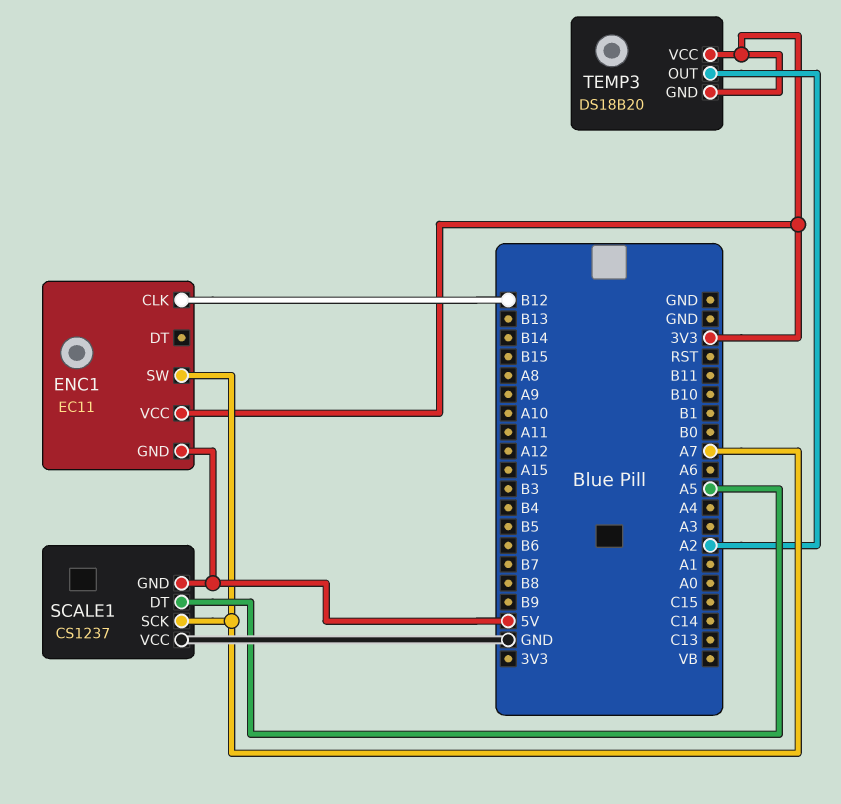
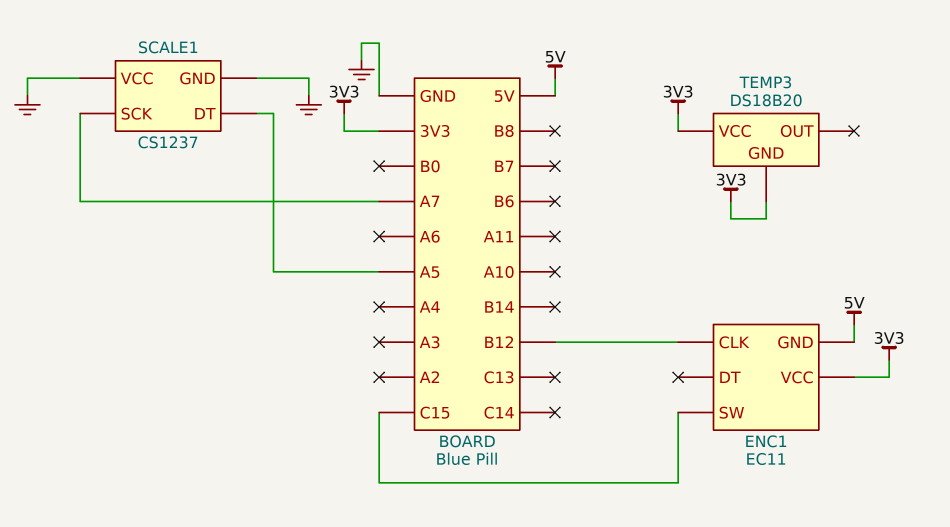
ENC1 pin SW: A7 -> C15
SCALE1 pin GND: 5V -> GND
TEMP3 pin OUT: A2 -> none

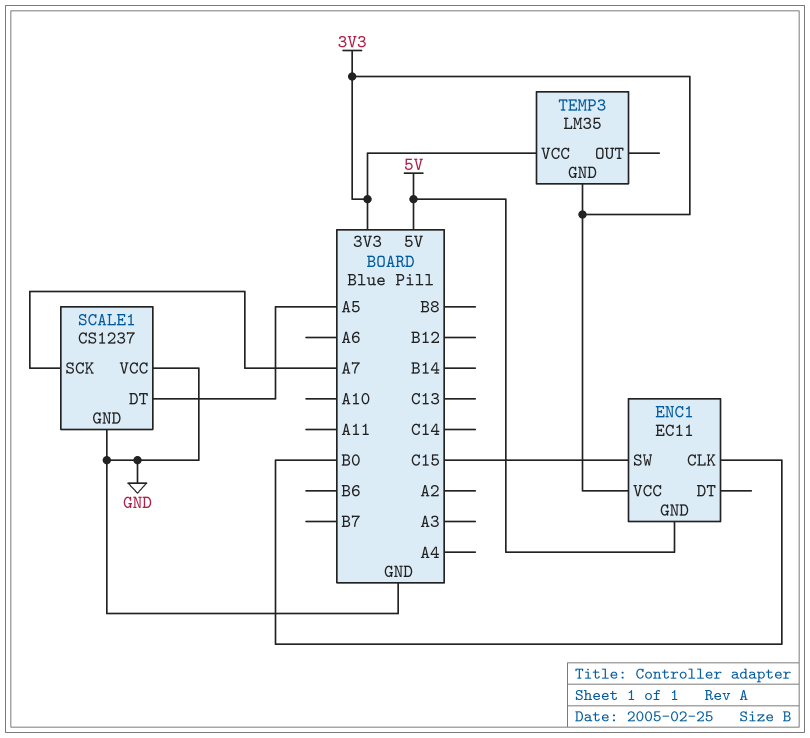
ENC1 pin CLK: B12 -> B0
TEMP3: DS18B20 -> LM35

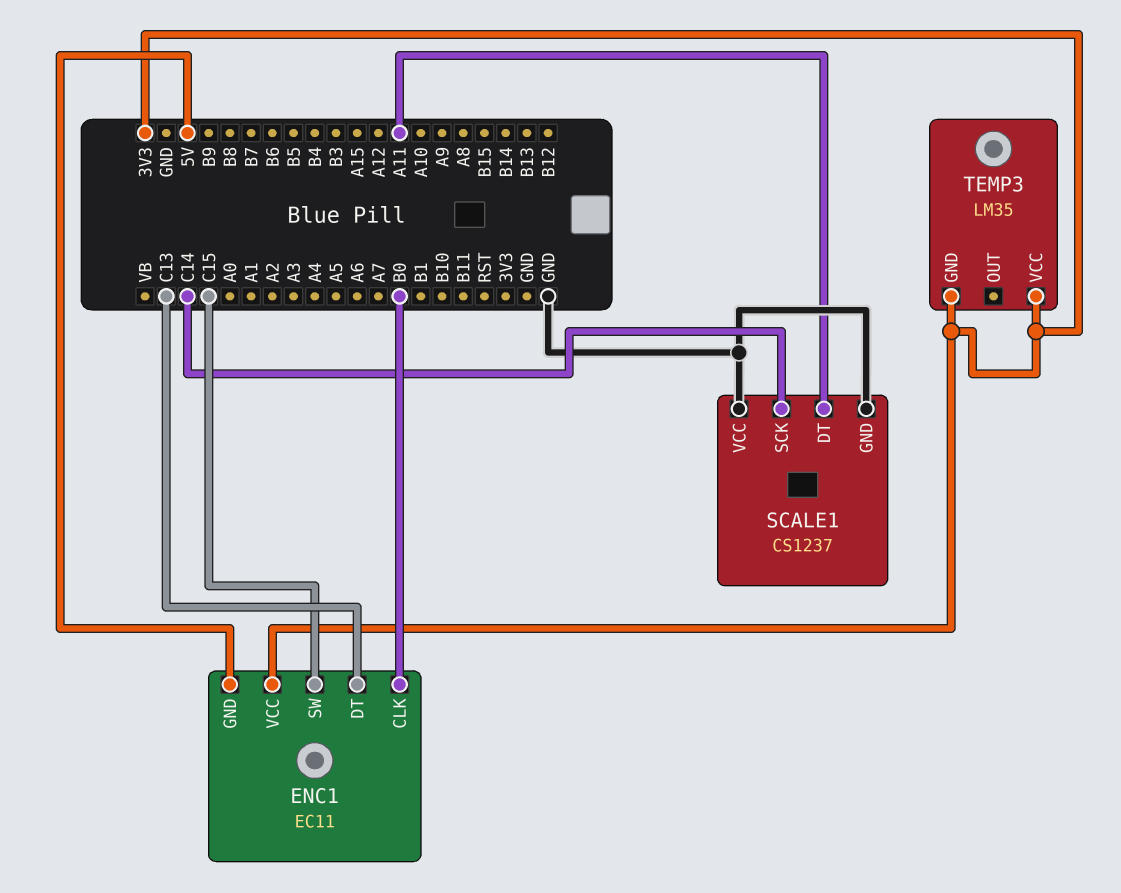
ENC1 pin DT: none -> C13
SCALE1 pin DT: A5 -> A11
SCALE1 pin SCK: A7 -> C14

